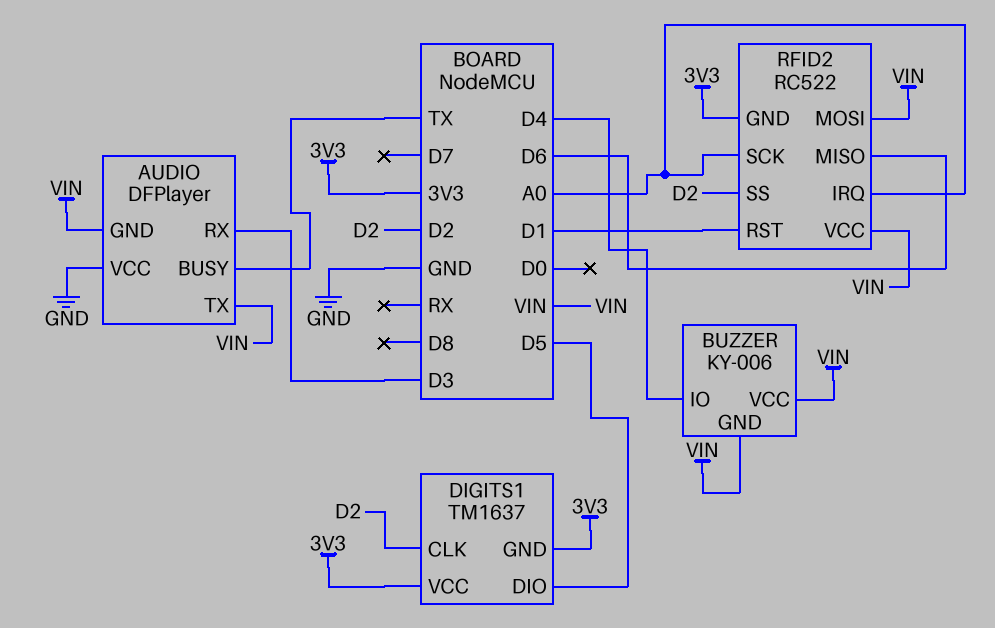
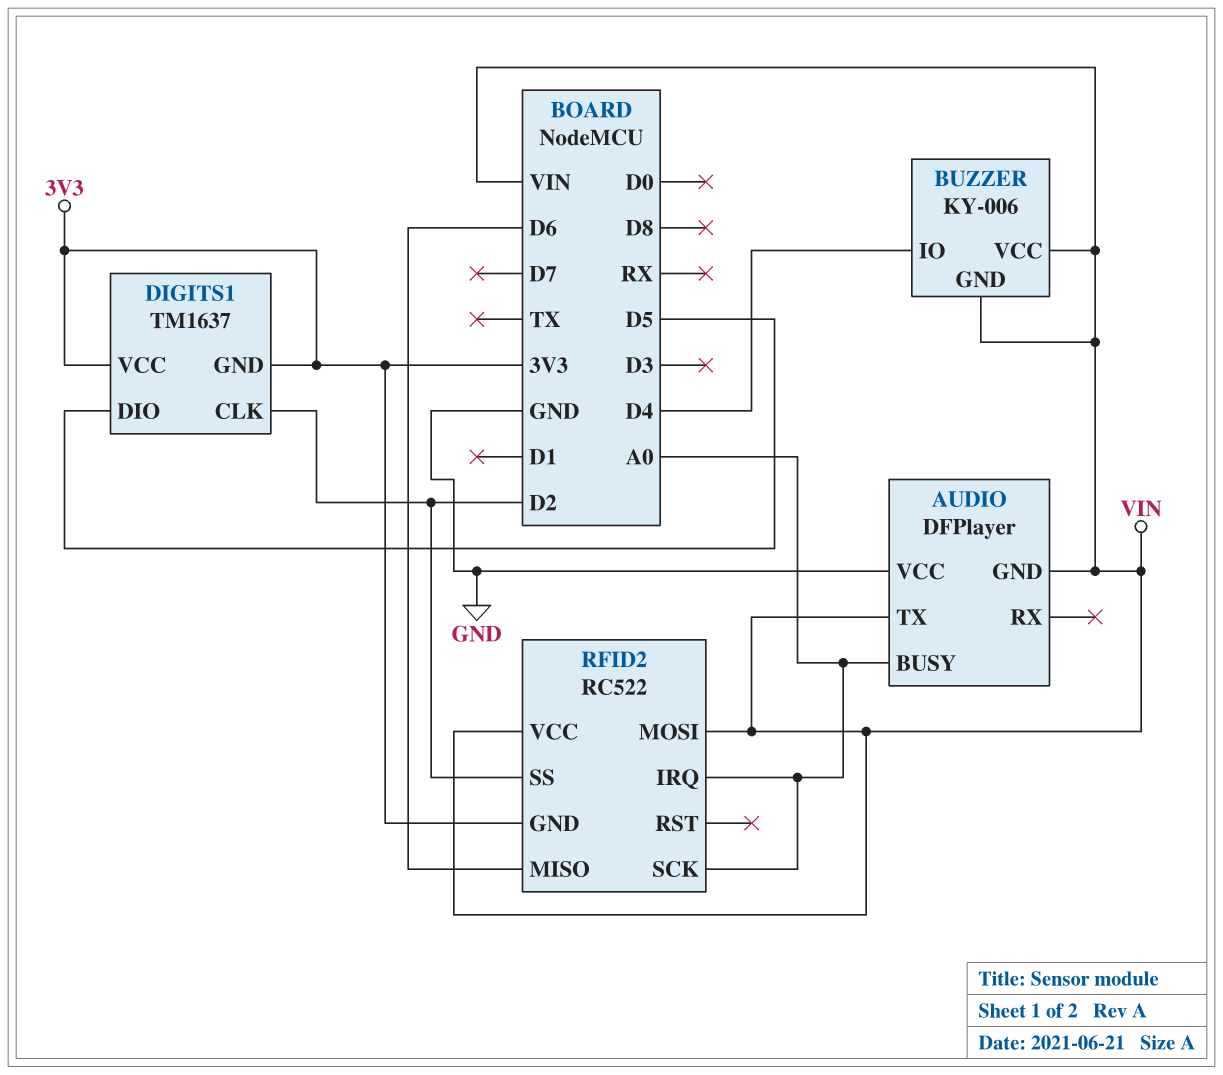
AUDIO pin BUSY: TX -> A0
AUDIO pin RX: D3 -> none
RFID2 pin RST: D1 -> none

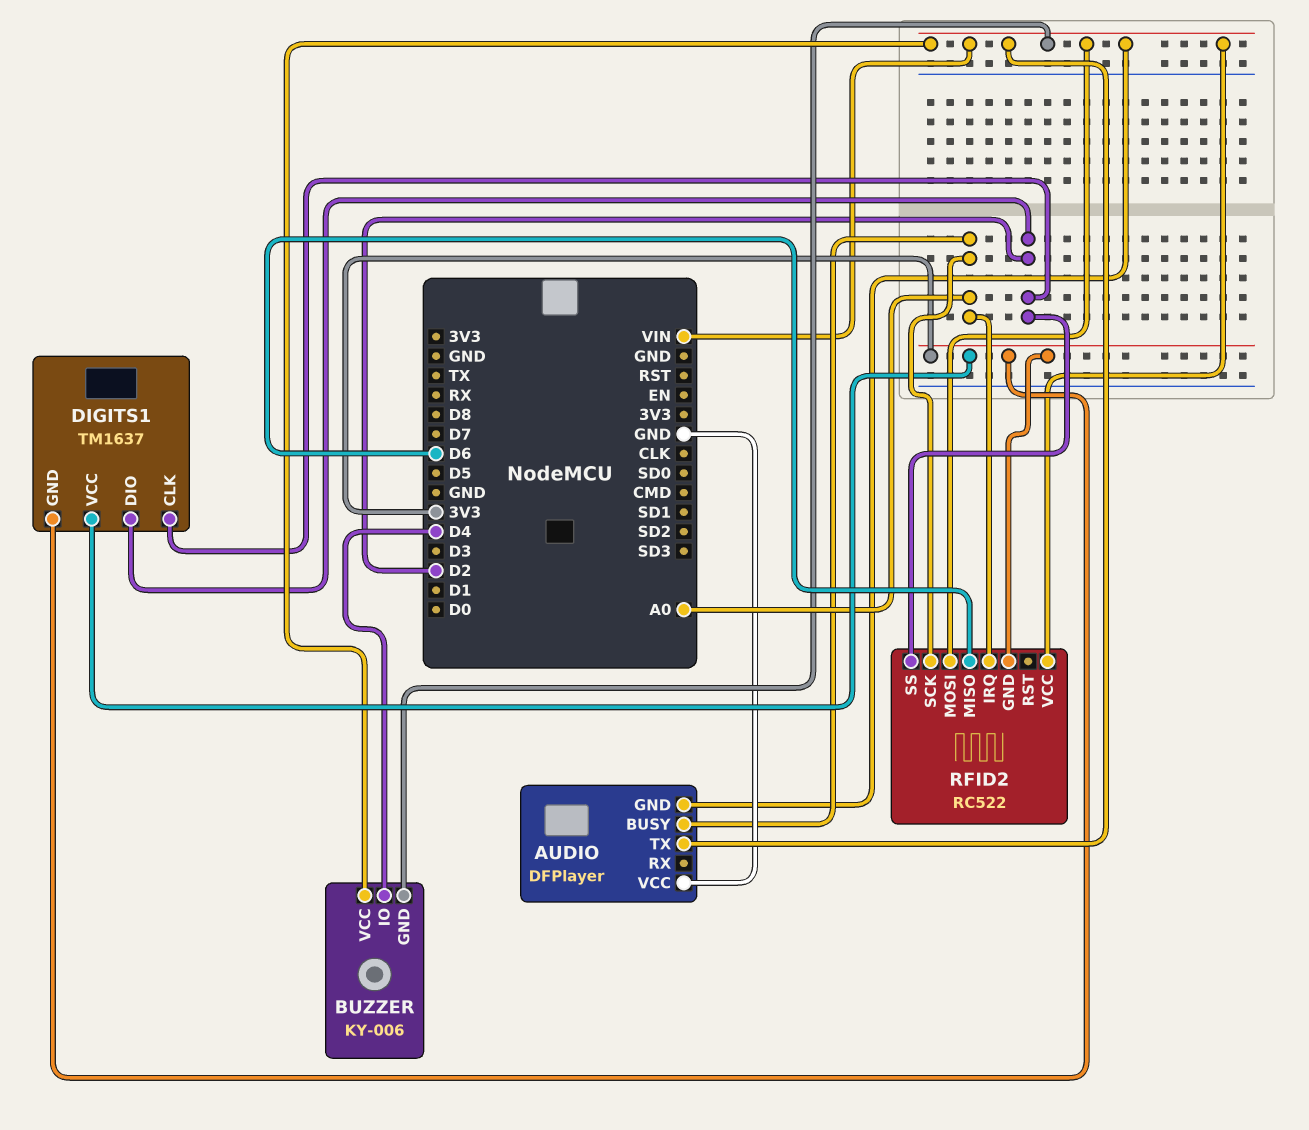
DIGITS1 pin DIO: D5 -> D2

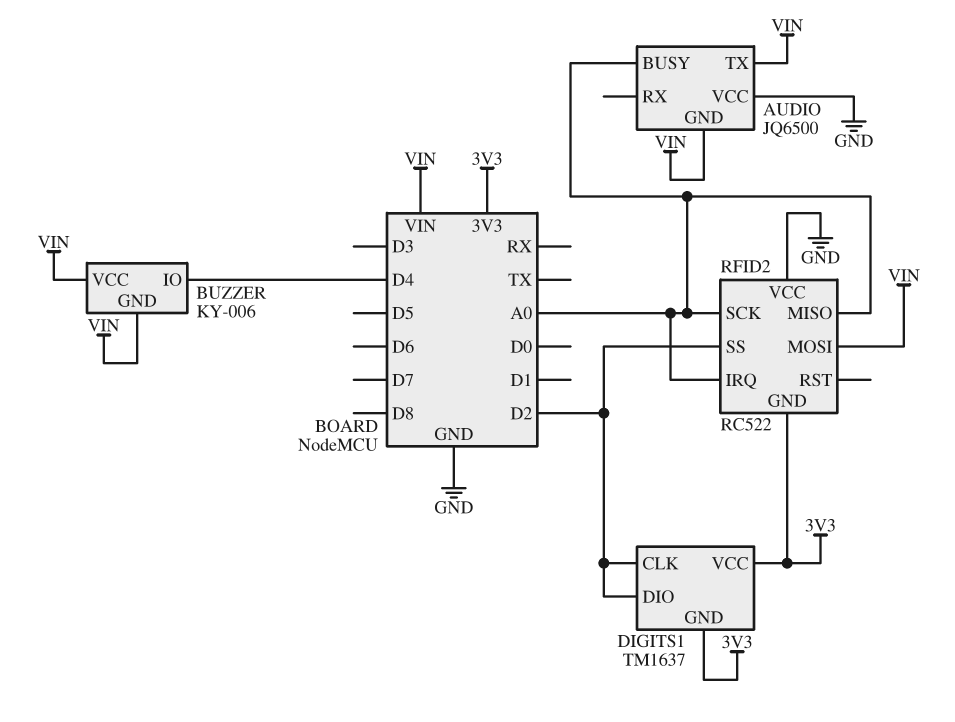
AUDIO: DFPlayer -> JQ6500
RFID2 pin MISO: D6 -> A0
RFID2 pin VCC: VIN -> GND

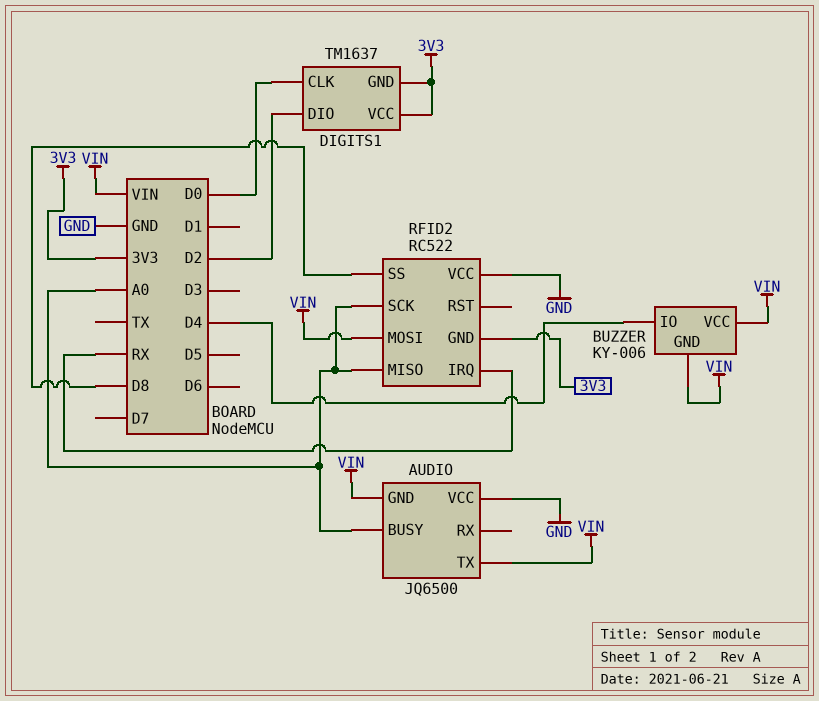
DIGITS1 pin CLK: D2 -> D0
RFID2 pin IRQ: A0 -> RX
RFID2 pin SS: D2 -> D8

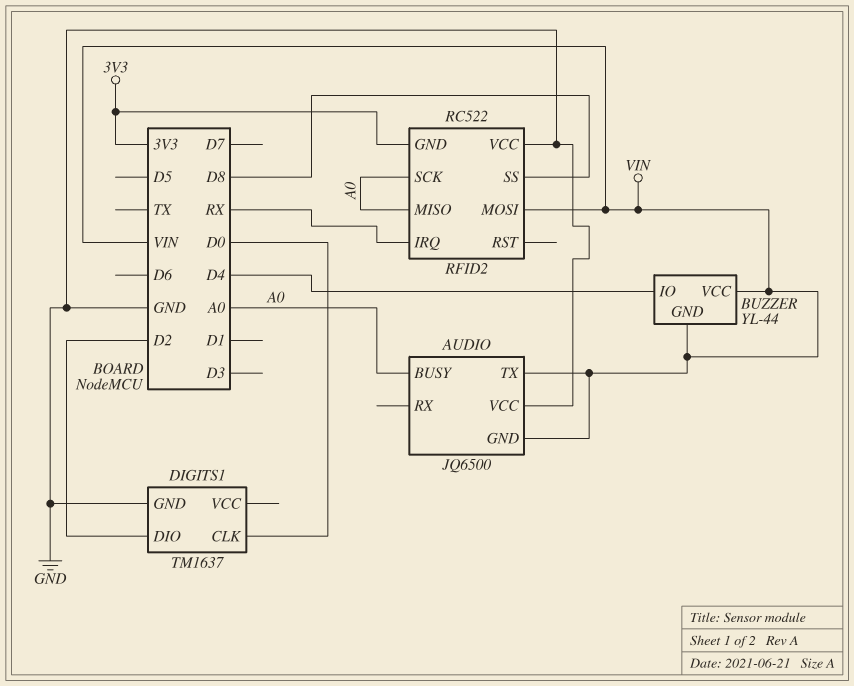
BUZZER: KY-006 -> YL-44
DIGITS1 pin GND: 3V3 -> GND
DIGITS1 pin VCC: 3V3 -> none

